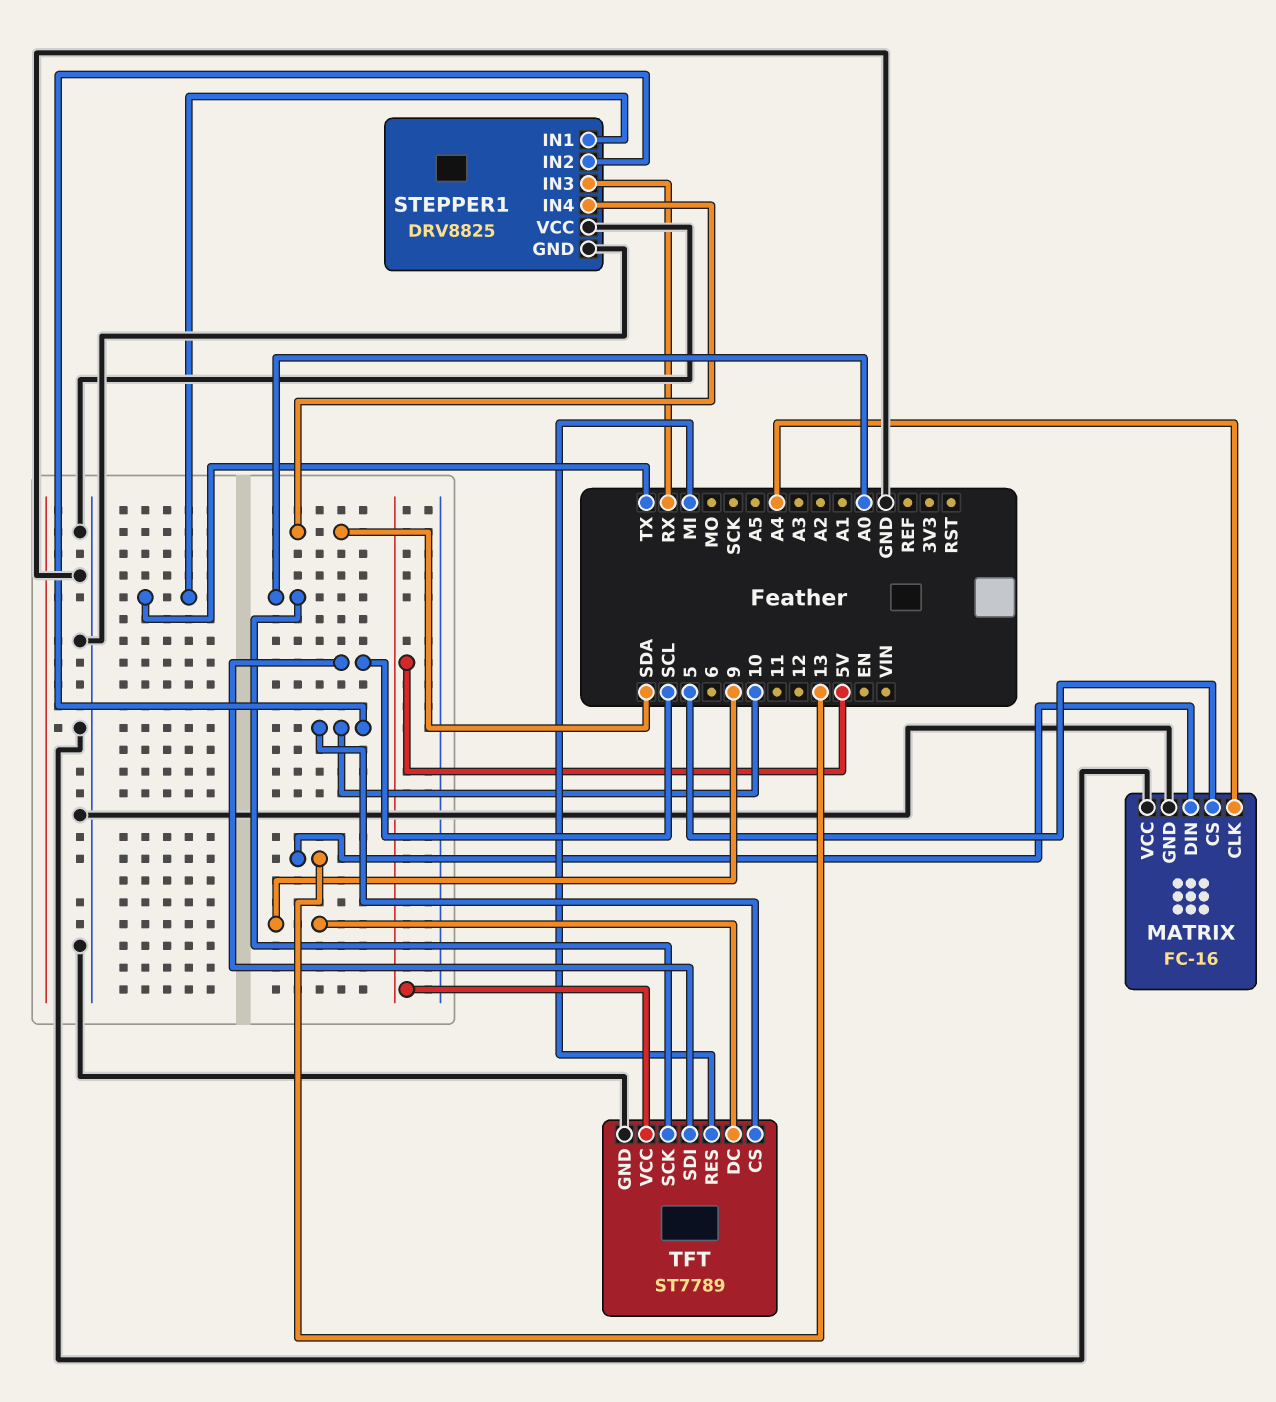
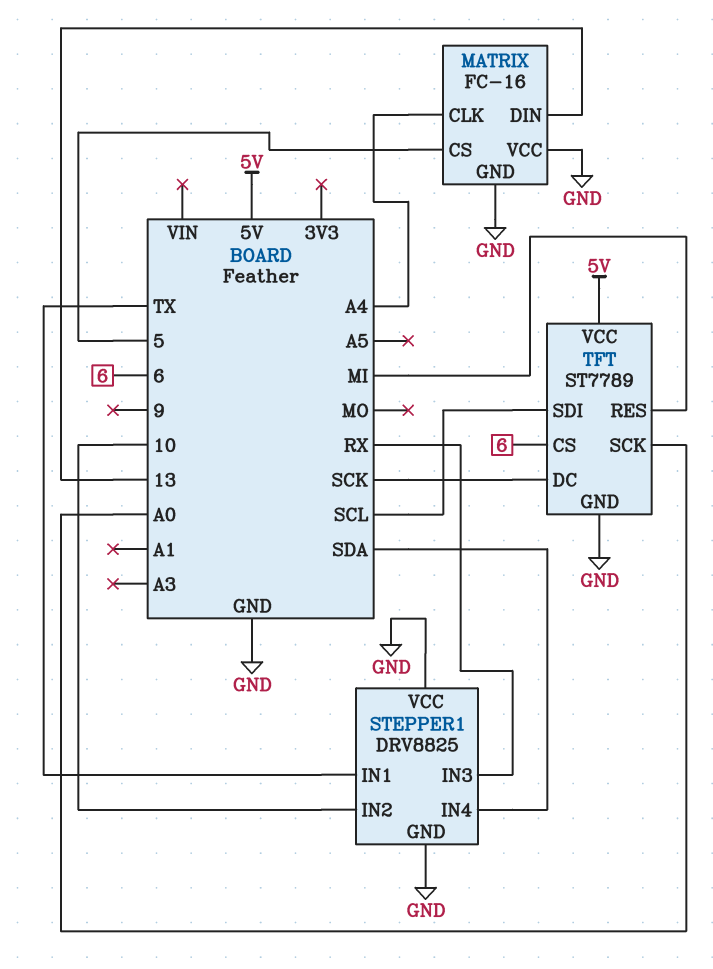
TFT pin CS: 10 -> 6
TFT pin DC: 9 -> SCK

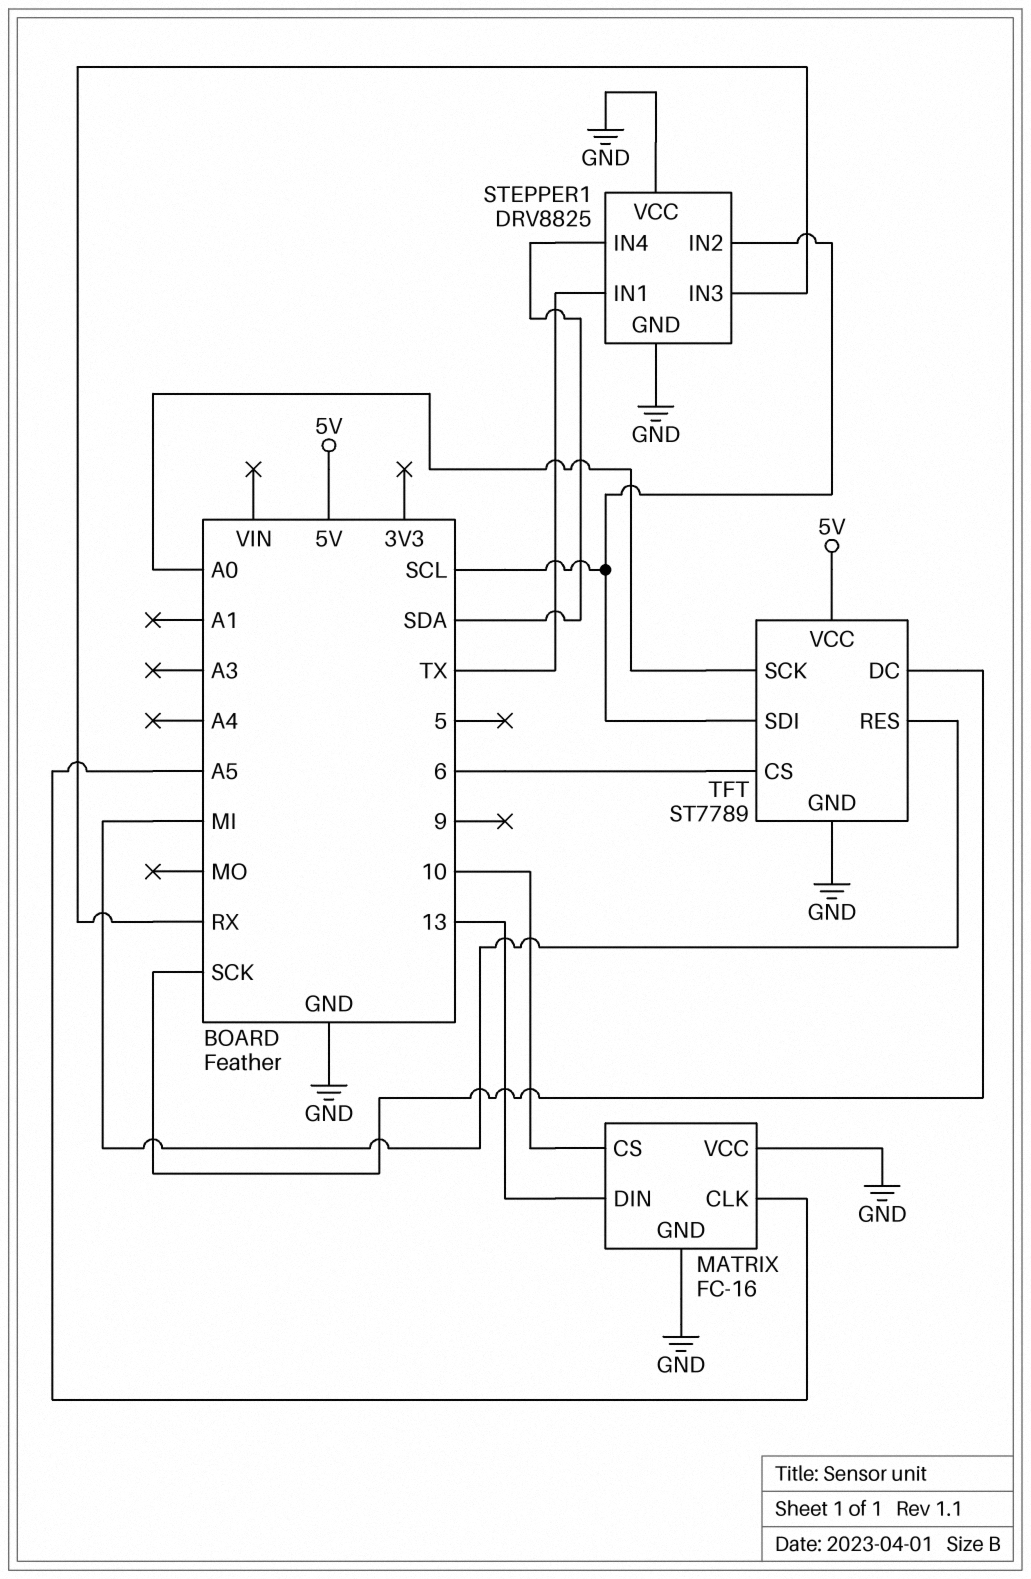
MATRIX pin CLK: A4 -> A5
MATRIX pin CS: 5 -> 10
STEPPER1 pin IN2: 10 -> SCL

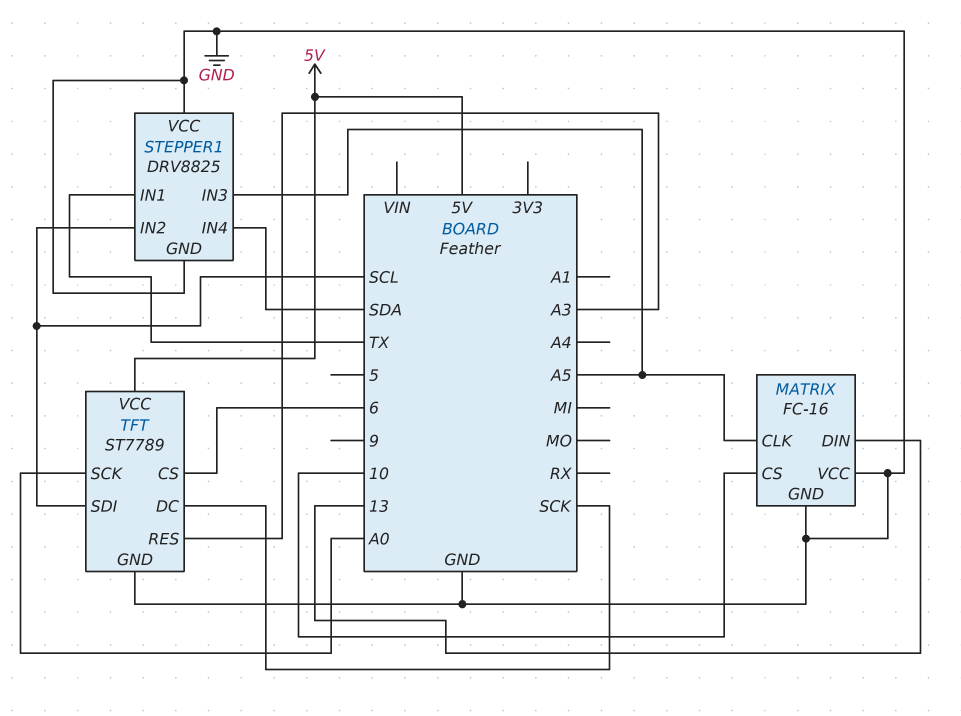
STEPPER1 pin IN3: RX -> A5
TFT pin RES: MI -> A3

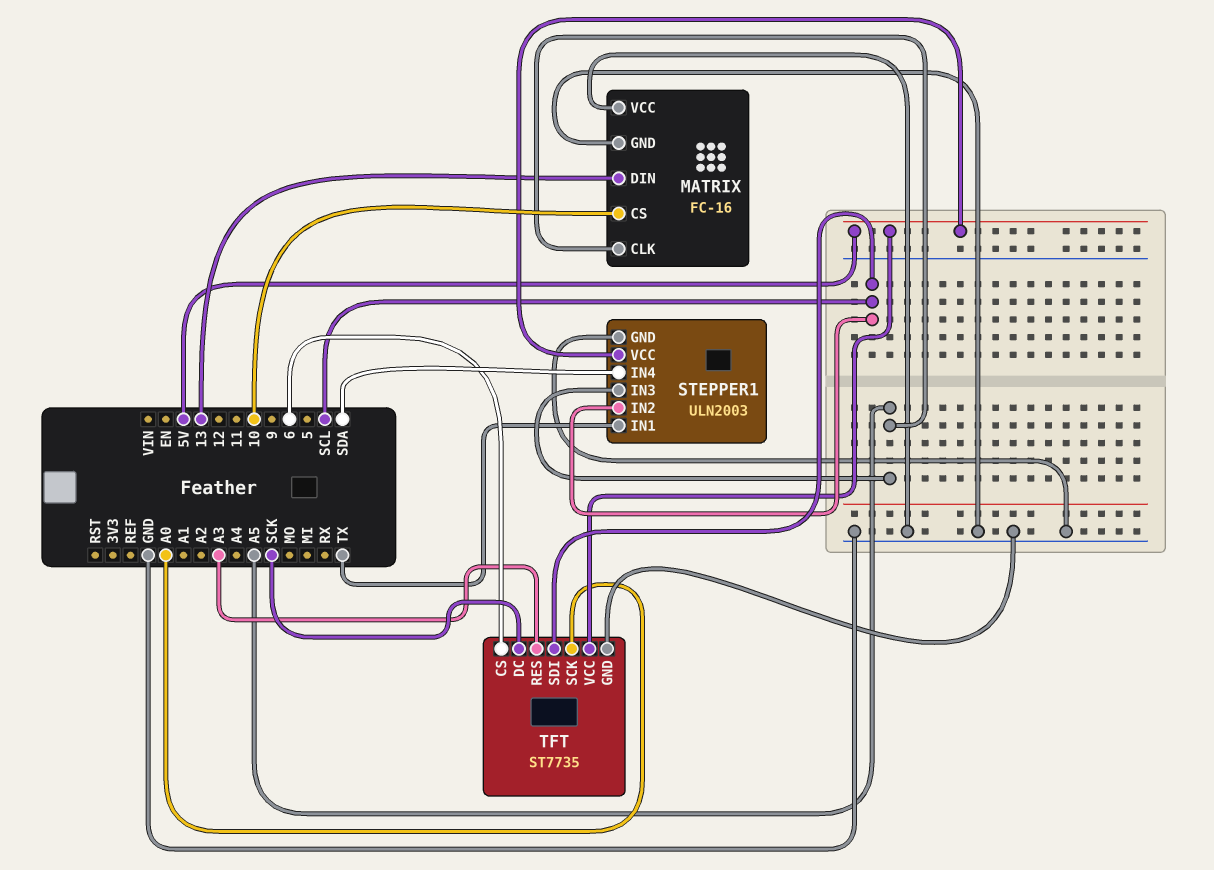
STEPPER1: DRV8825 -> ULN2003
STEPPER1 pin VCC: GND -> 5V
TFT: ST7789 -> ST7735

